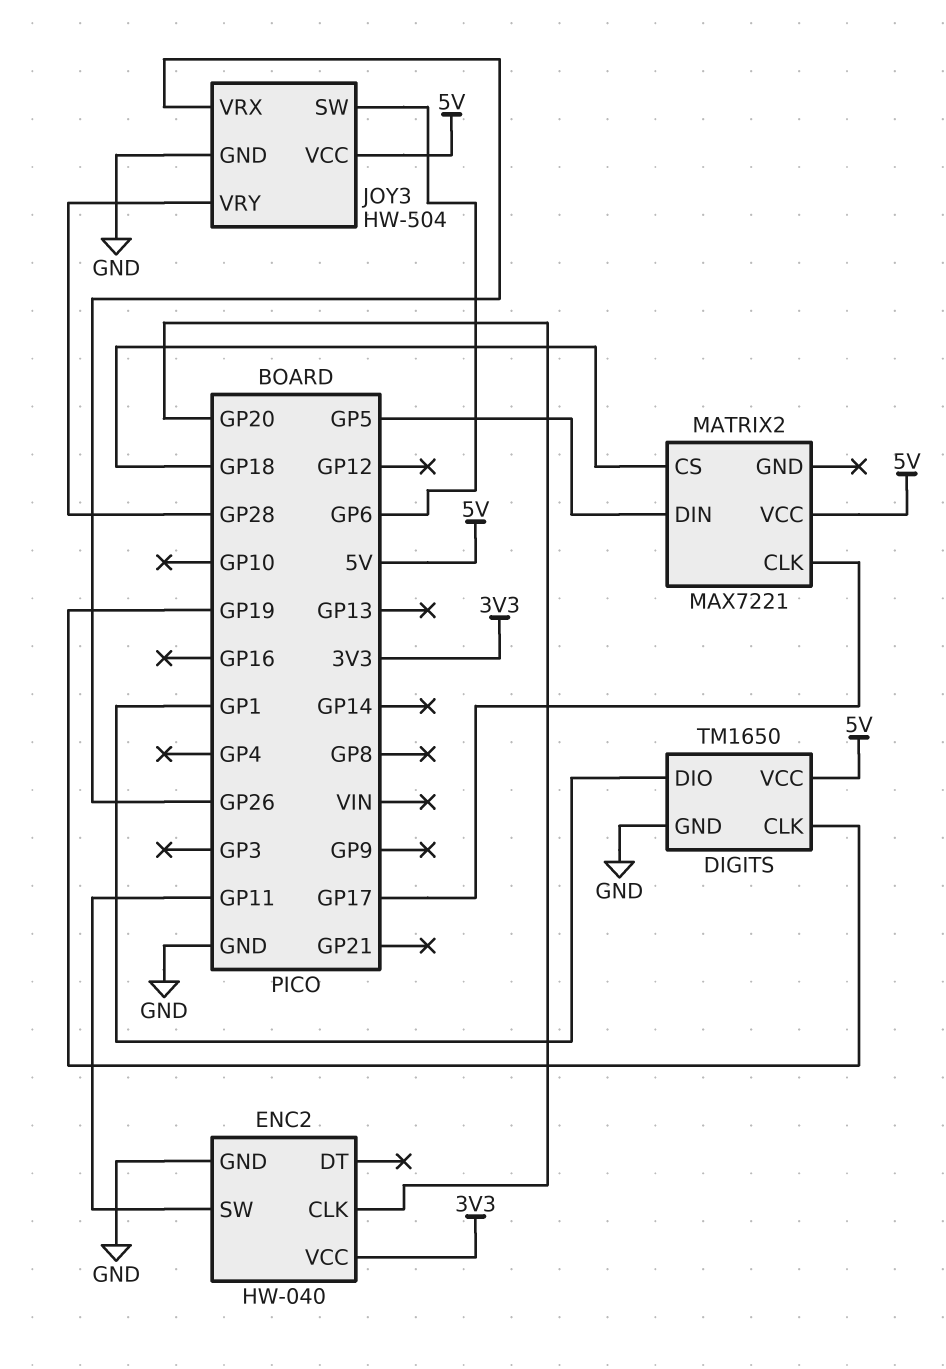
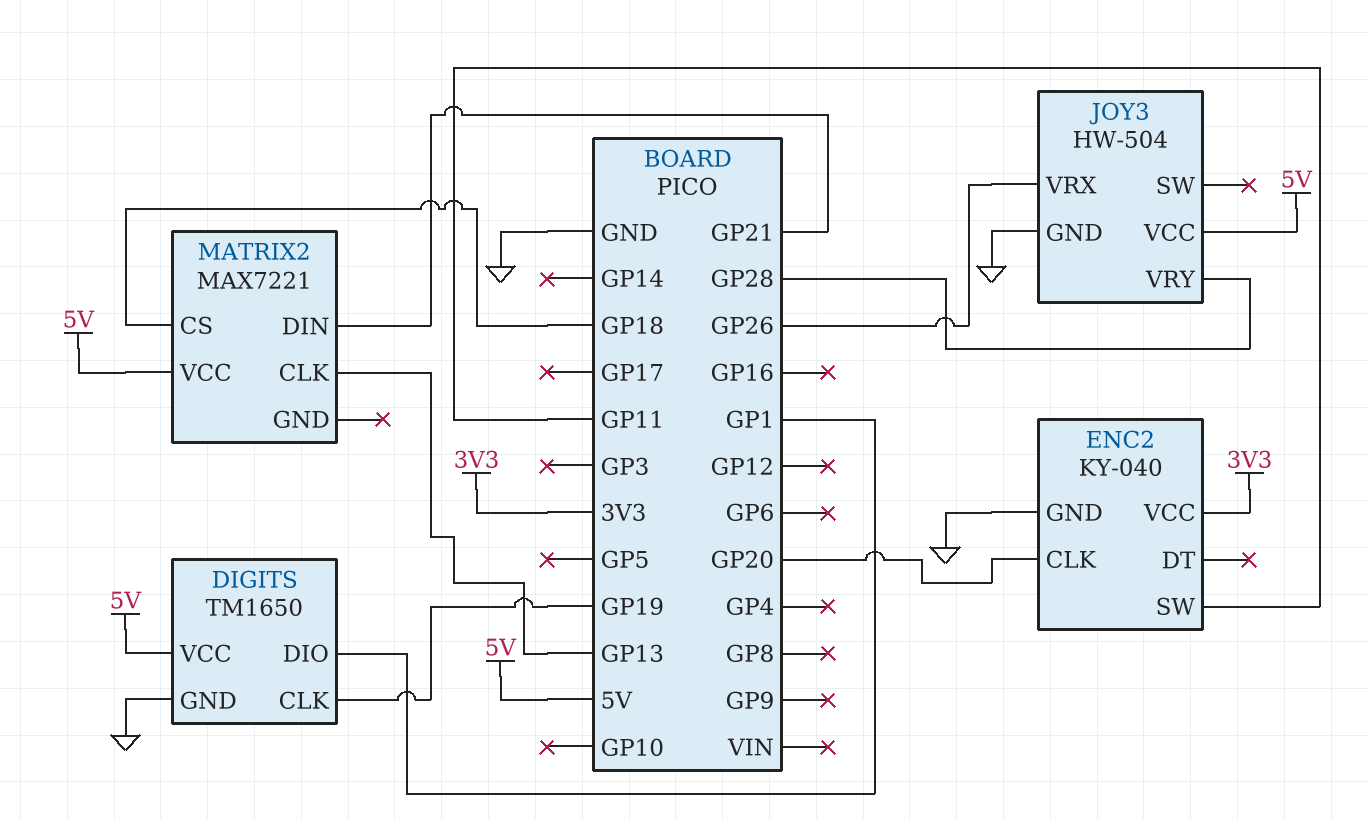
ENC2: HW-040 -> KY-040
JOY3 pin SW: GP6 -> none
MATRIX2 pin CLK: GP17 -> GP13
MATRIX2 pin DIN: GP5 -> GP21

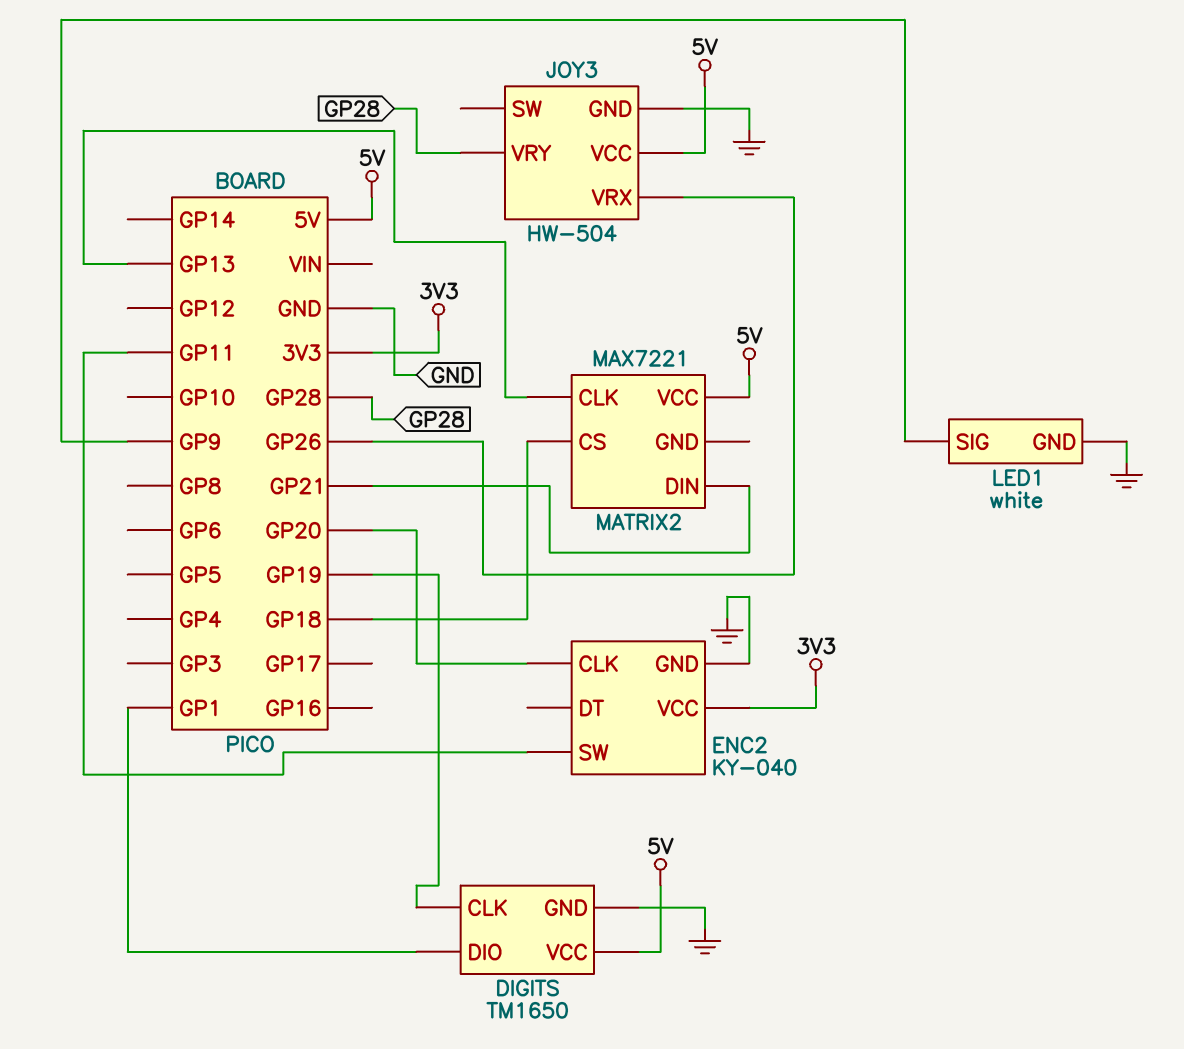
LED1: none -> white
LED1 pin GND: none -> GND
LED1 pin SIG: none -> GP9

